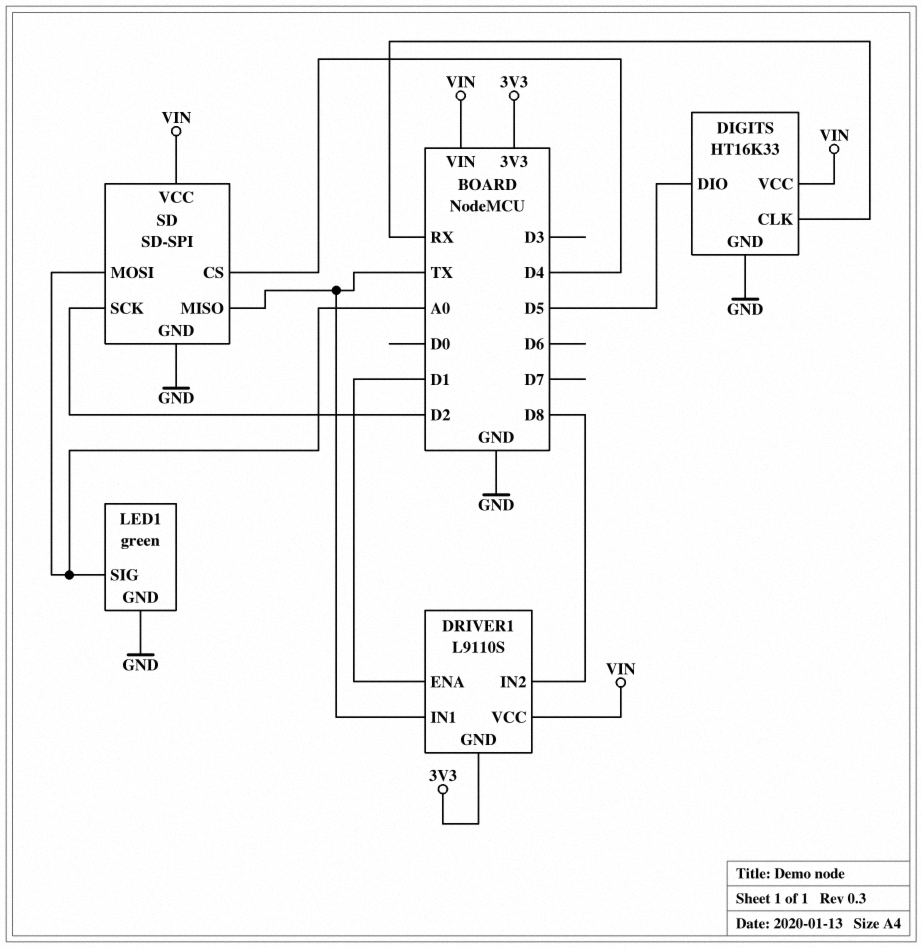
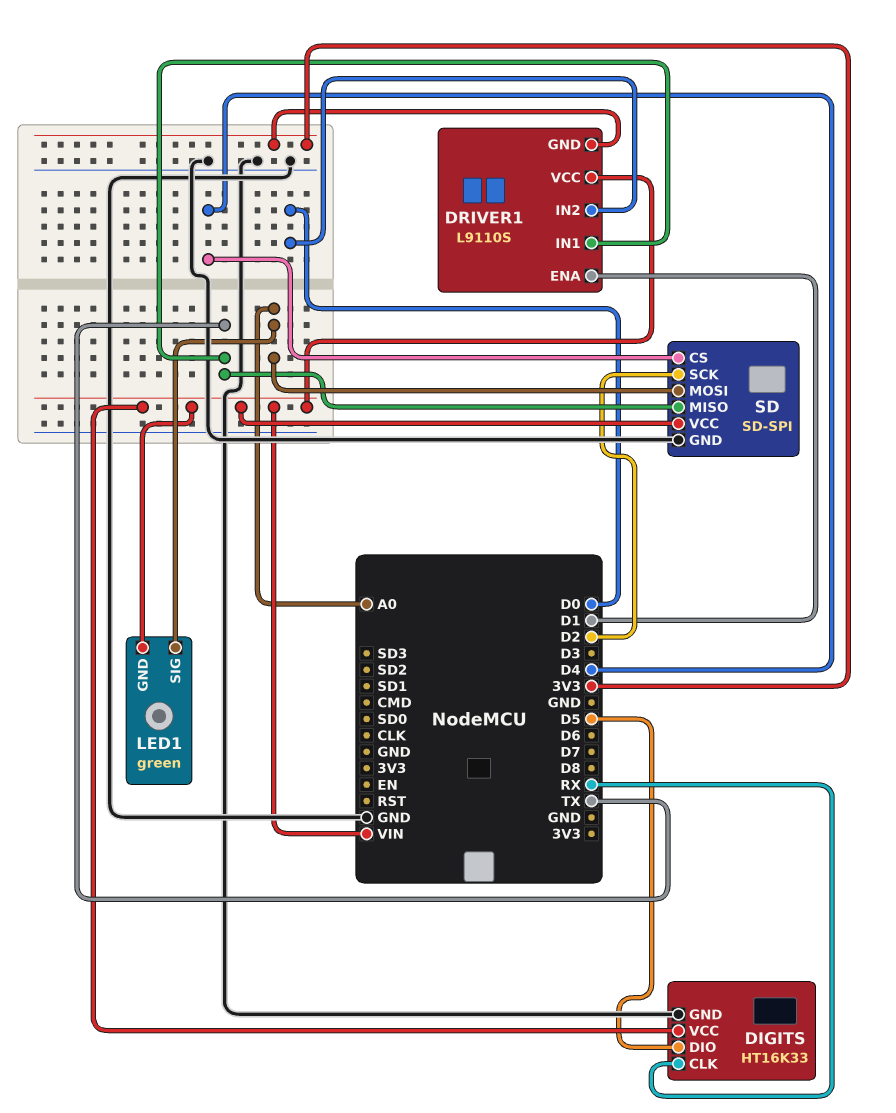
DRIVER1 pin IN2: D8 -> D0
LED1 pin GND: GND -> VIN

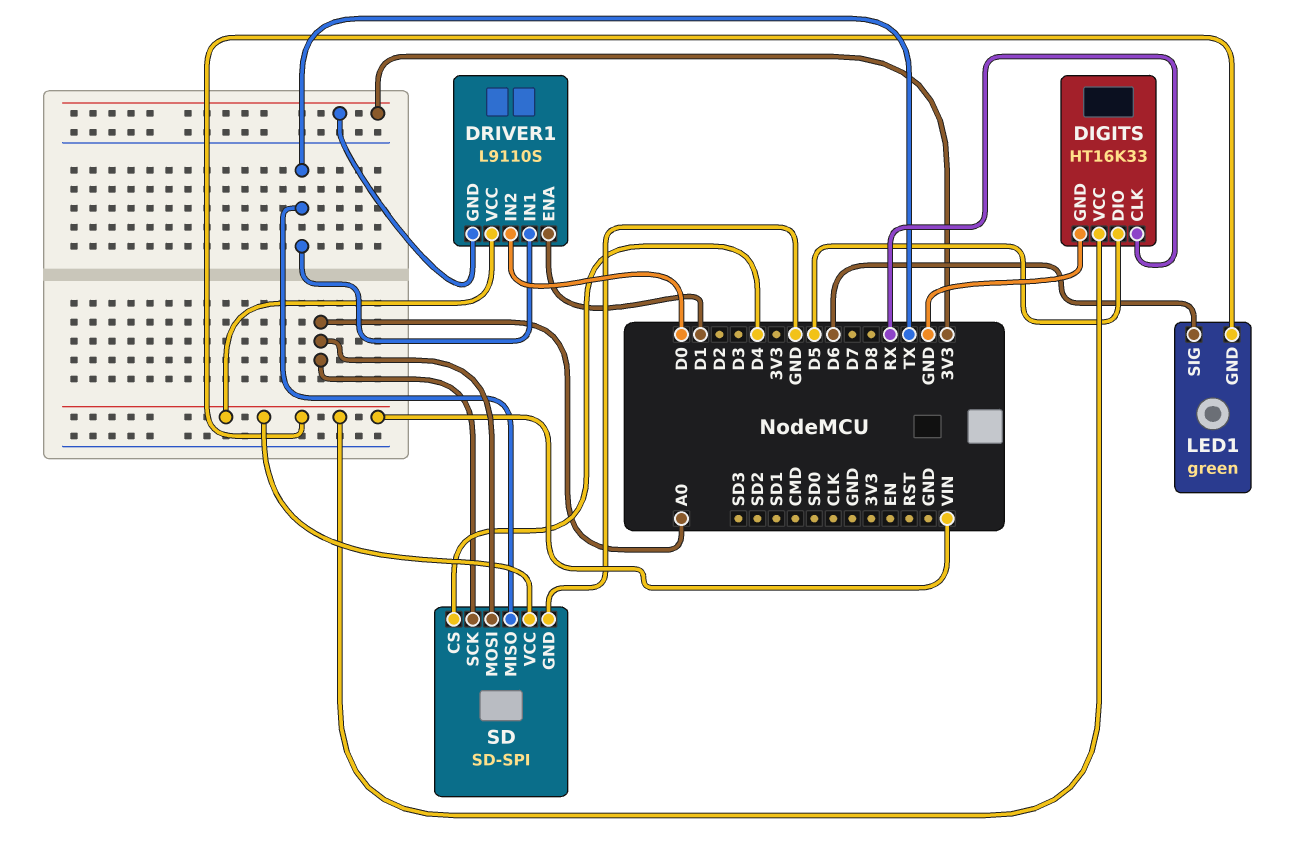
LED1 pin SIG: A0 -> D6
SD pin SCK: D2 -> A0

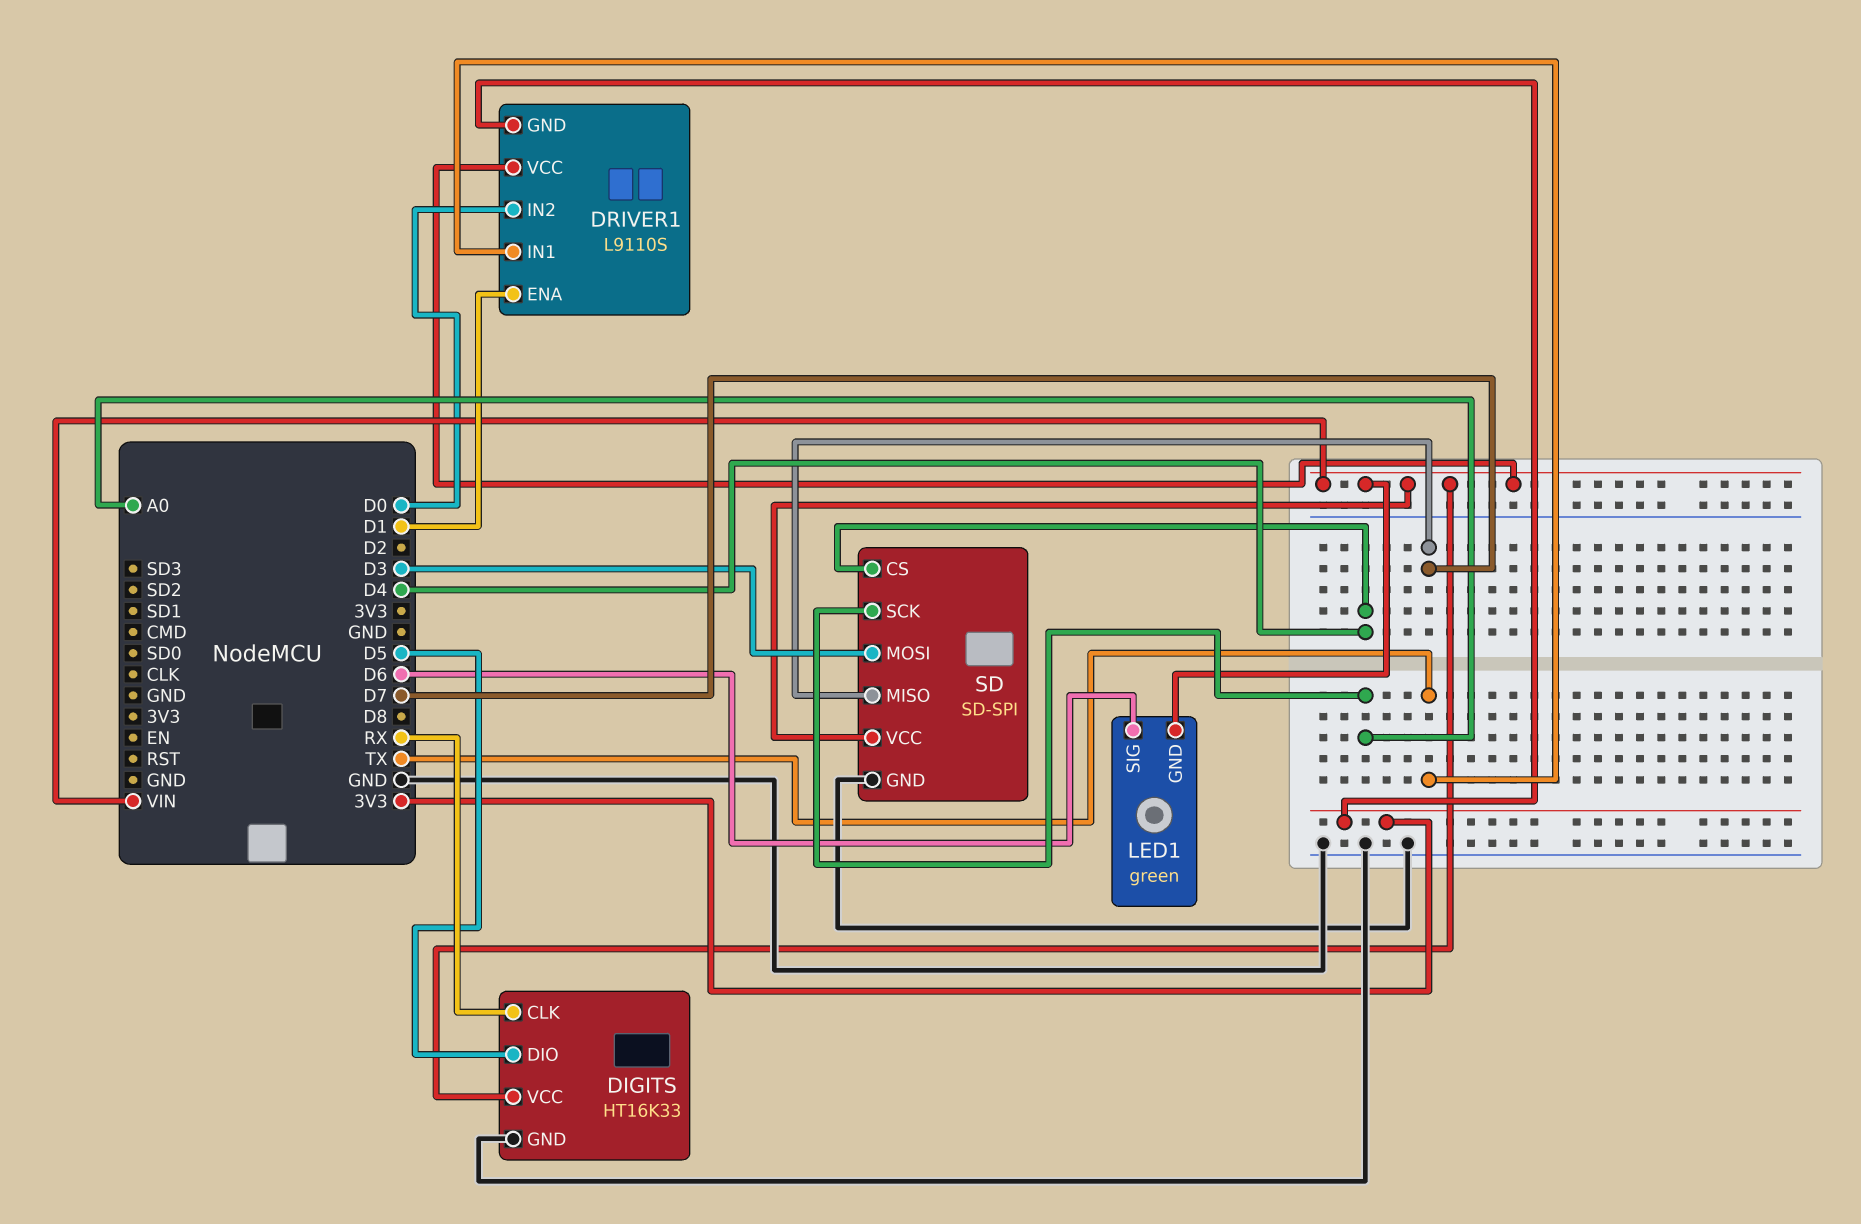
SD pin MISO: TX -> D7
SD pin MOSI: A0 -> D3

